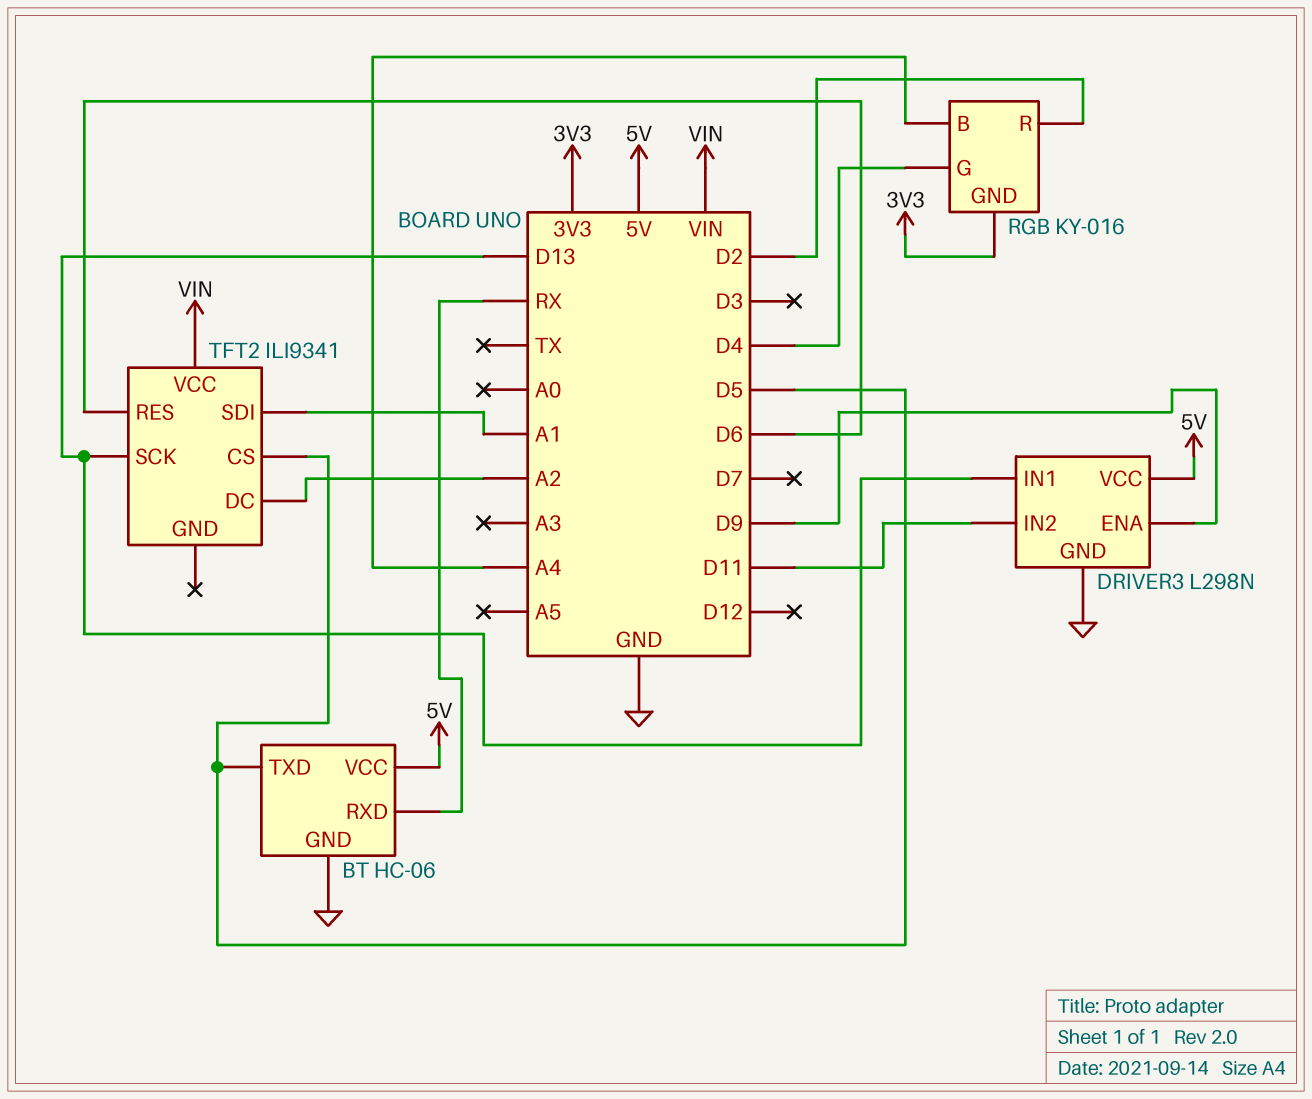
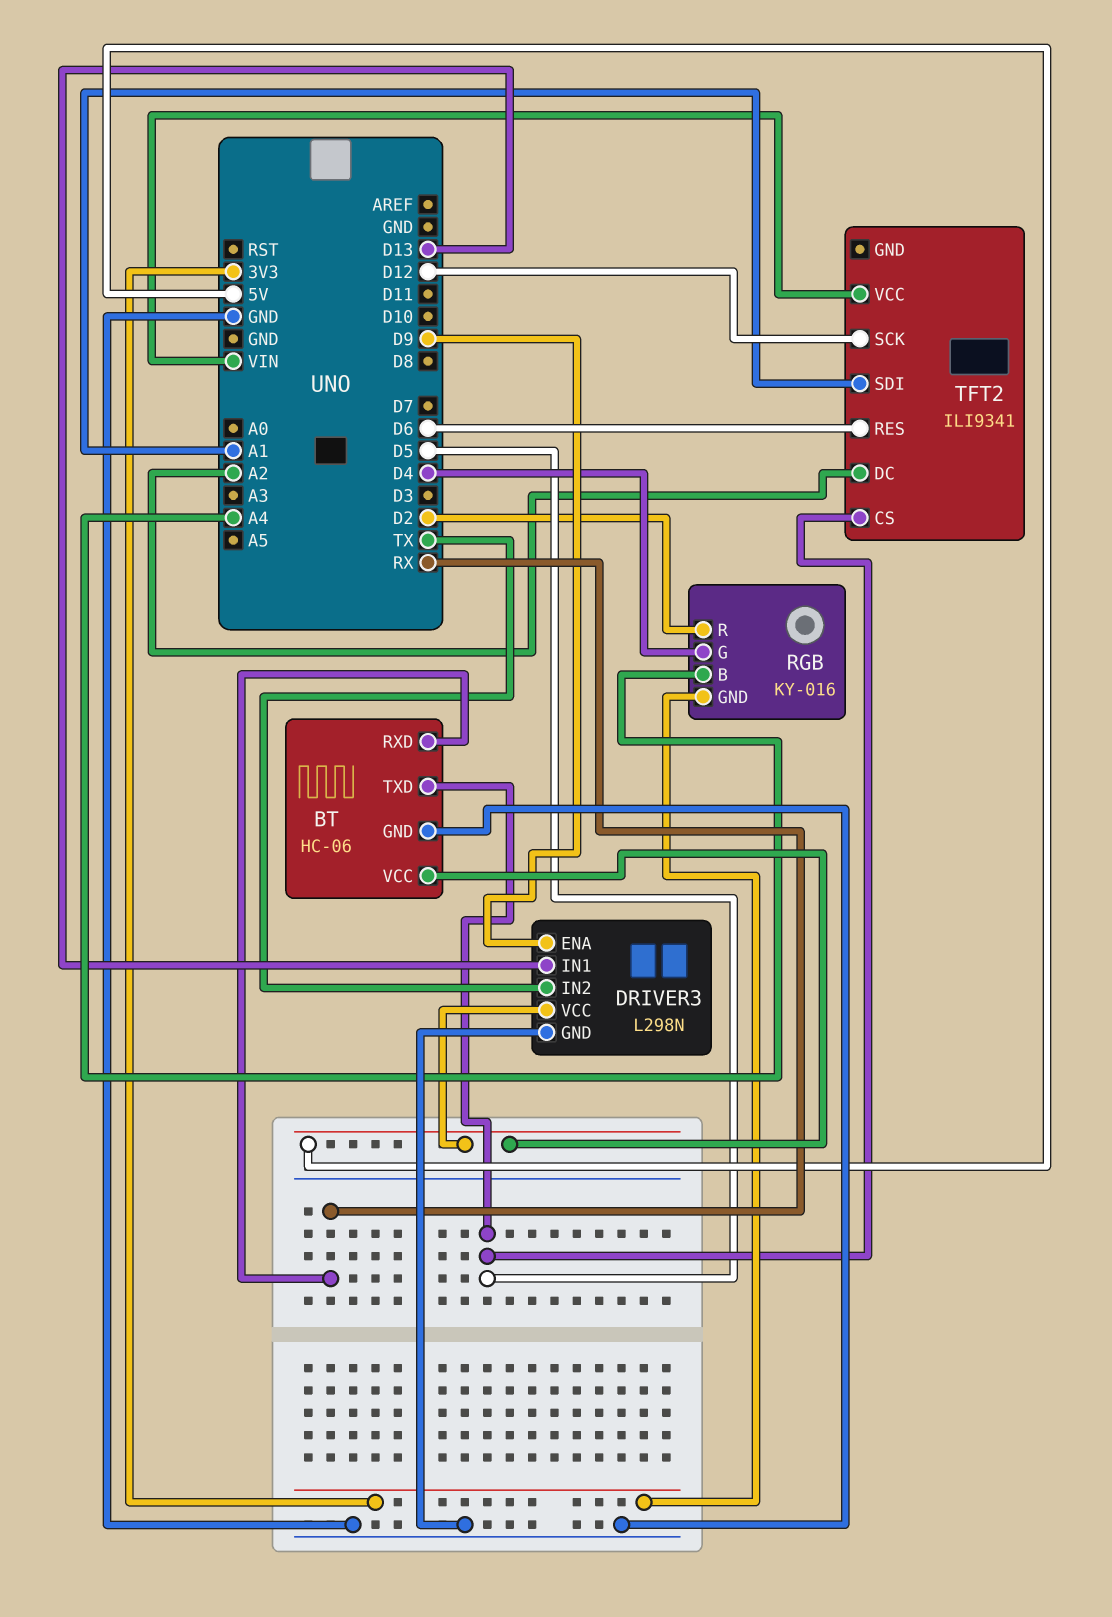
DRIVER3 pin IN2: D11 -> TX
TFT2 pin SCK: D13 -> D12

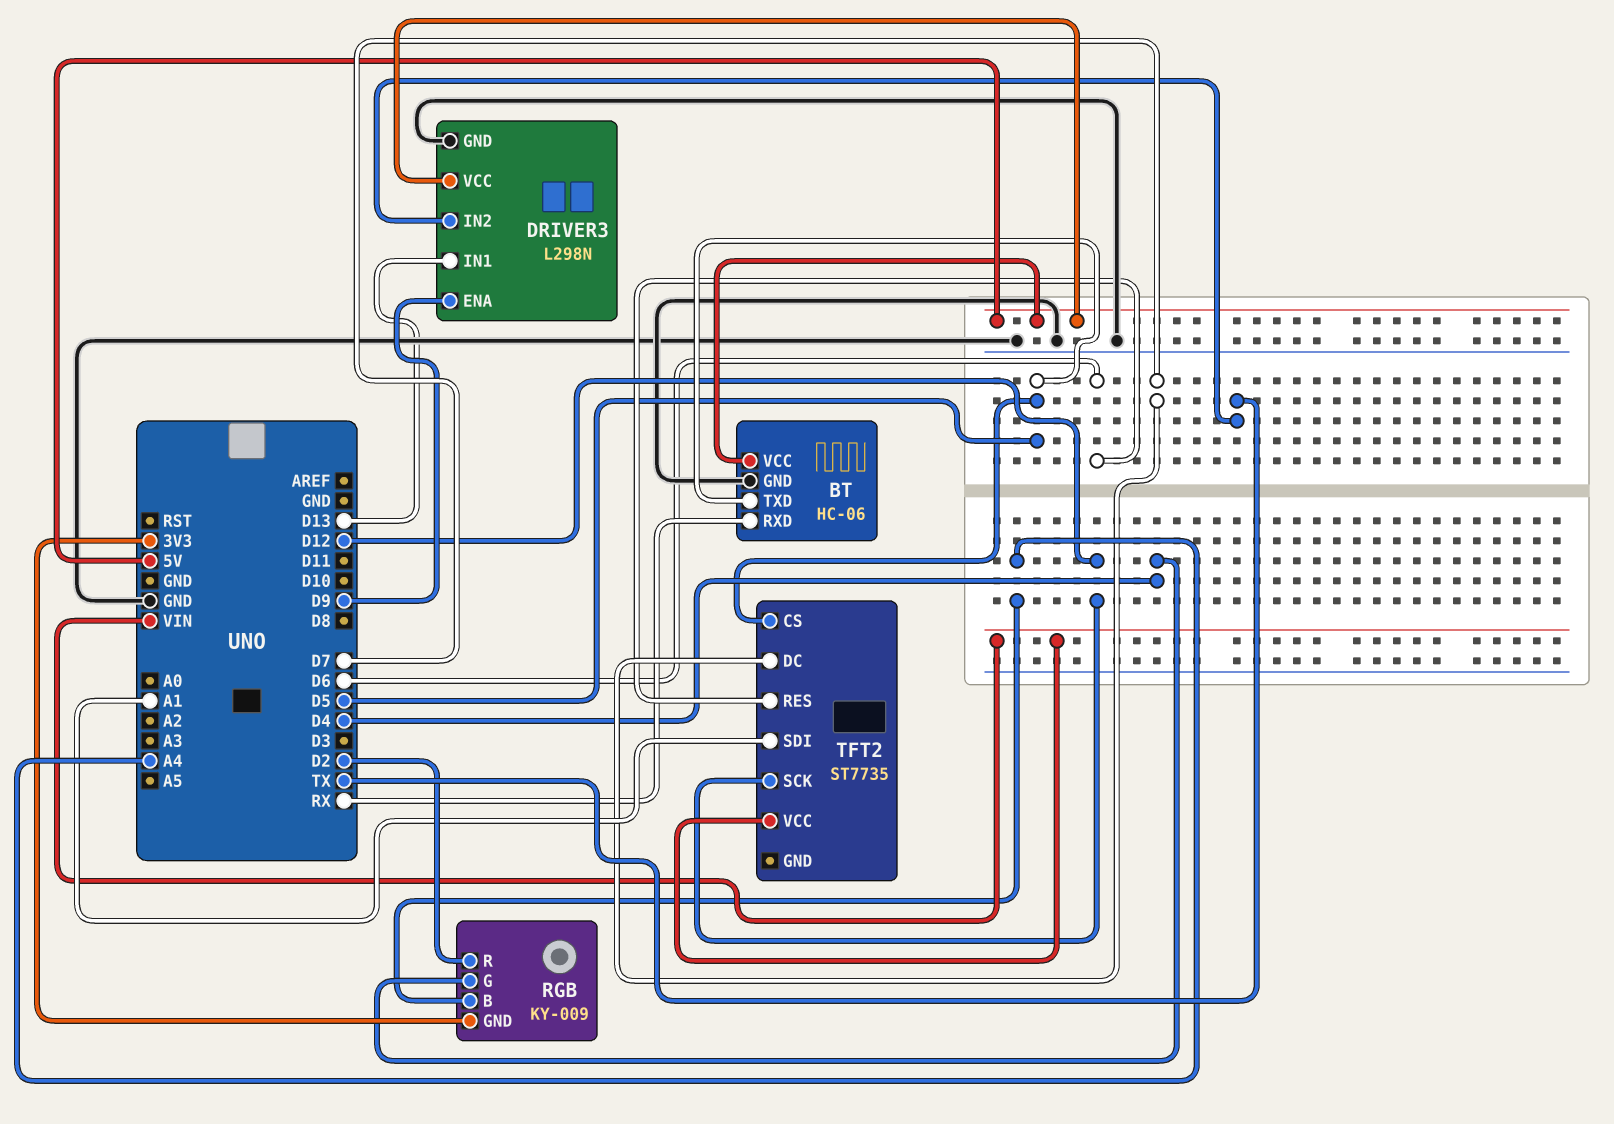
RGB: KY-016 -> KY-009
TFT2: ILI9341 -> ST7735
TFT2 pin DC: A2 -> D7

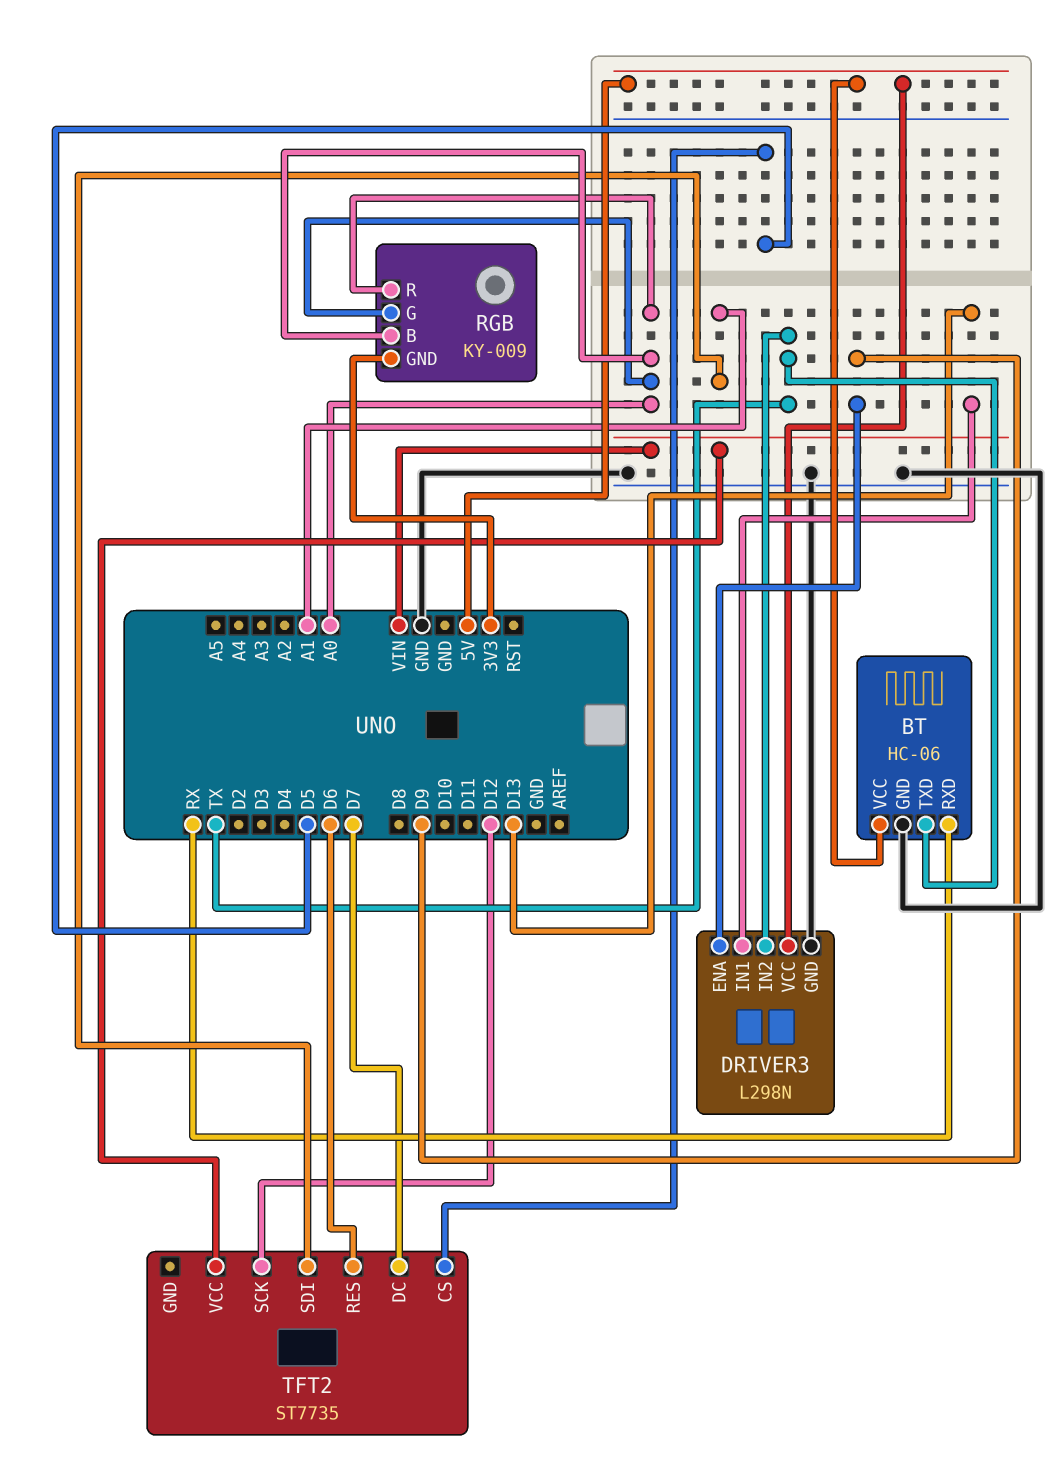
BT pin TXD: D5 -> TX
RGB pin B: A4 -> A0
RGB pin G: D4 -> A0
RGB pin R: D2 -> A0

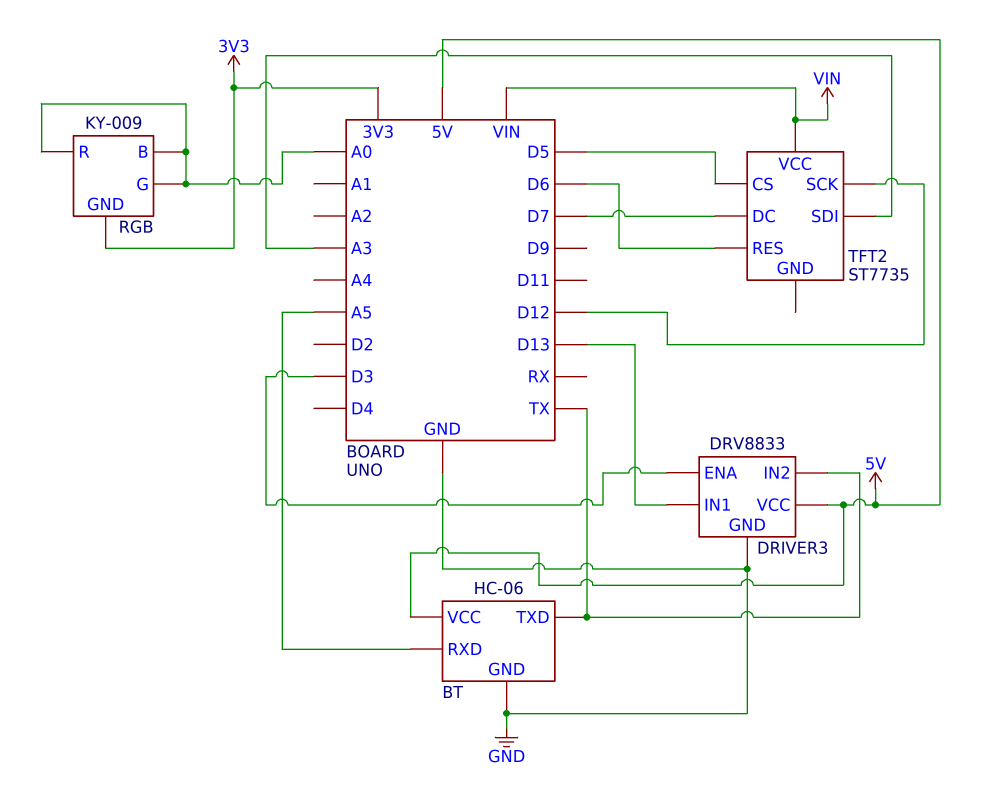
BT pin RXD: RX -> A5
DRIVER3: L298N -> DRV8833
DRIVER3 pin ENA: D9 -> D3
TFT2 pin SDI: A1 -> A3

